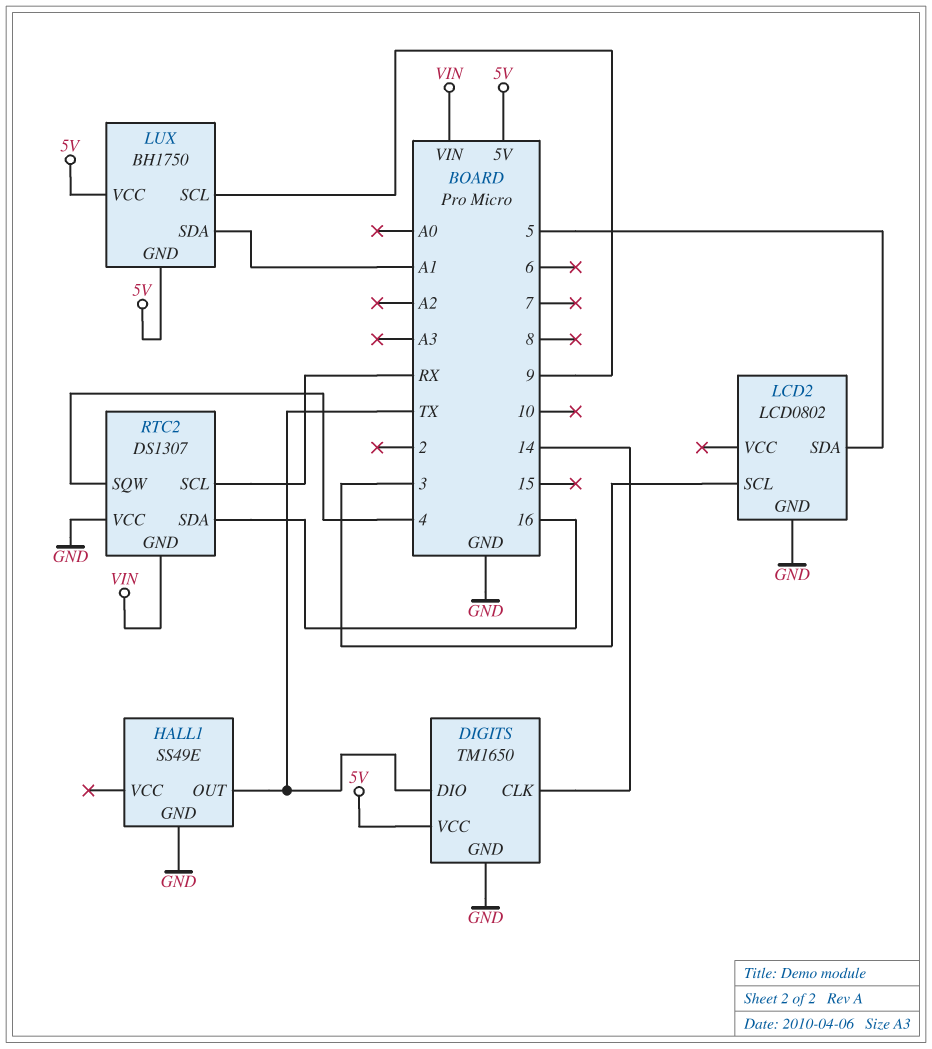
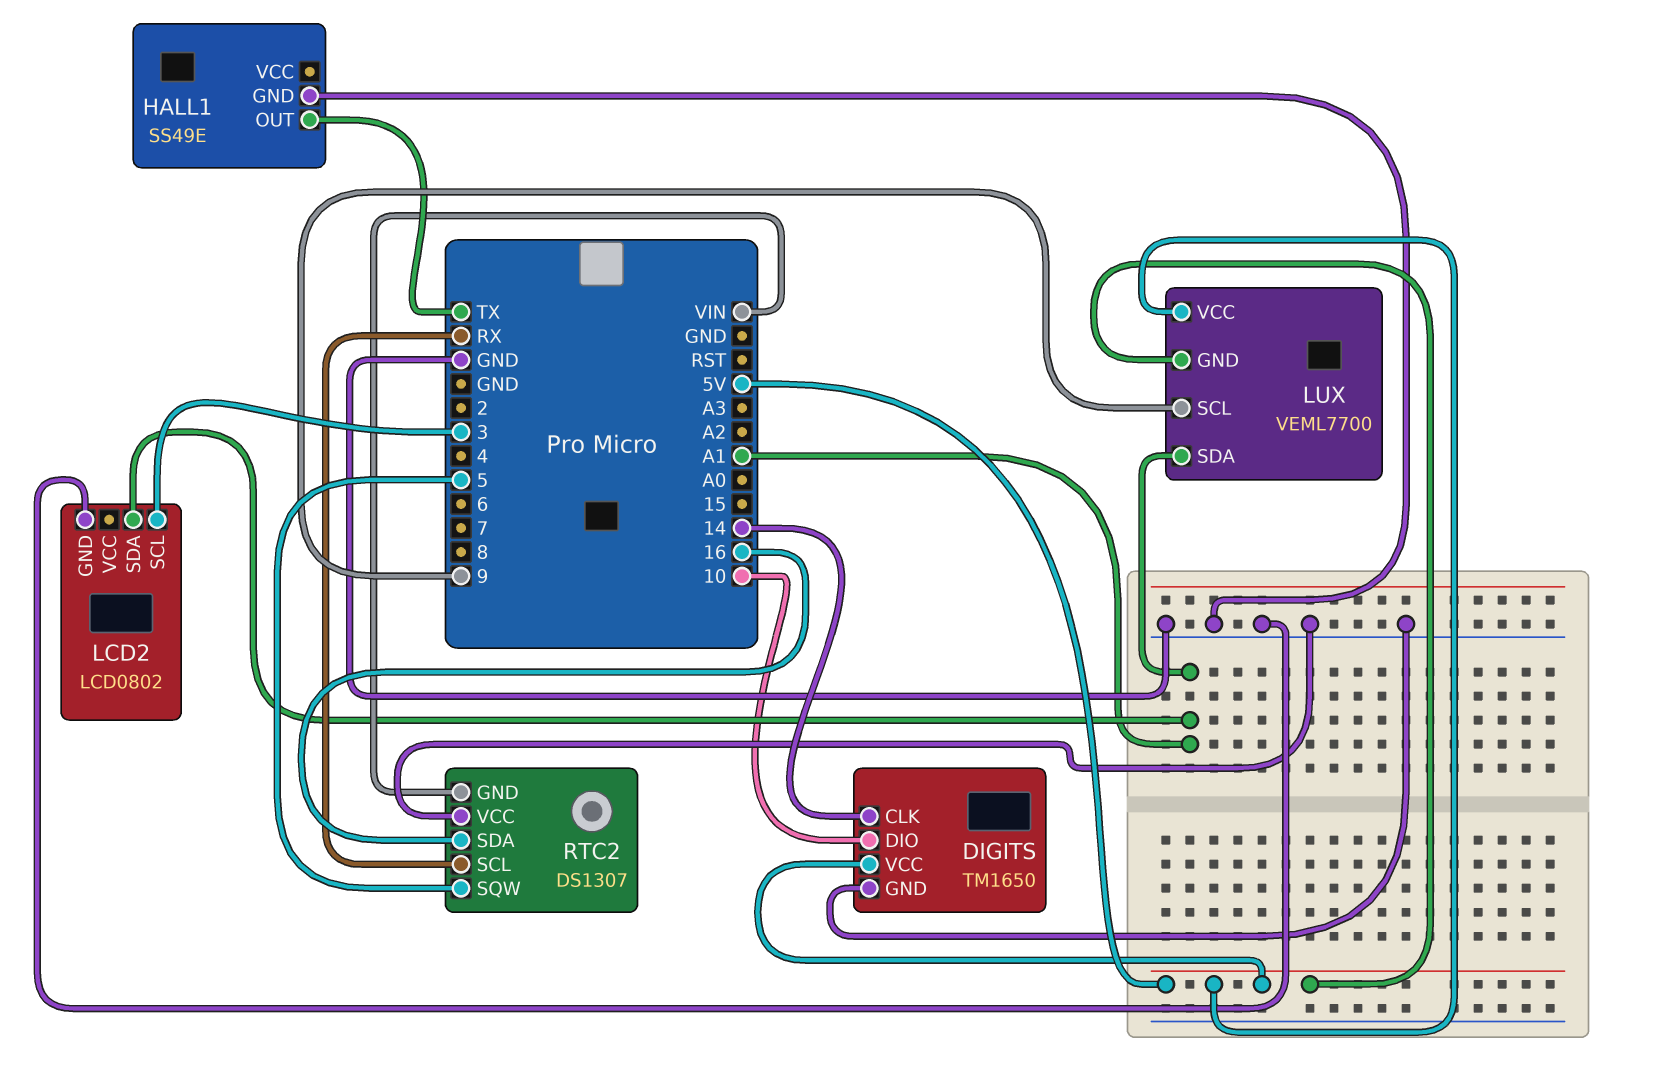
DIGITS pin DIO: TX -> 10
LCD2 pin SDA: 5 -> A1
LUX: BH1750 -> VEML7700
RTC2 pin SQW: 4 -> 5

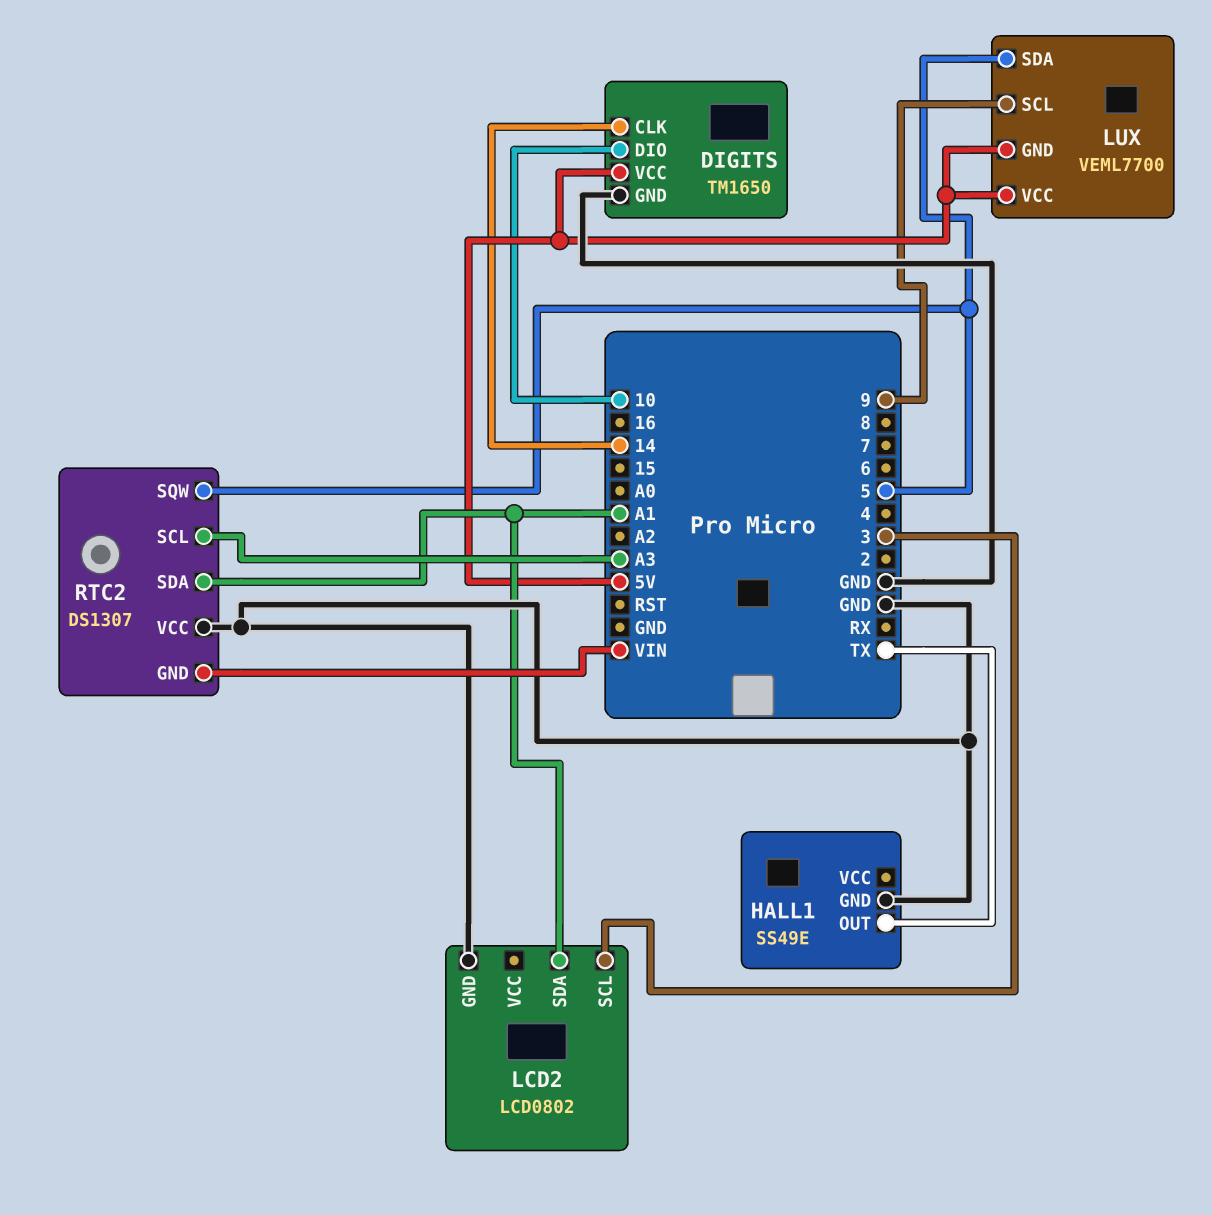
LUX pin SDA: A1 -> 5
RTC2 pin SCL: RX -> A3
RTC2 pin SDA: 16 -> A1

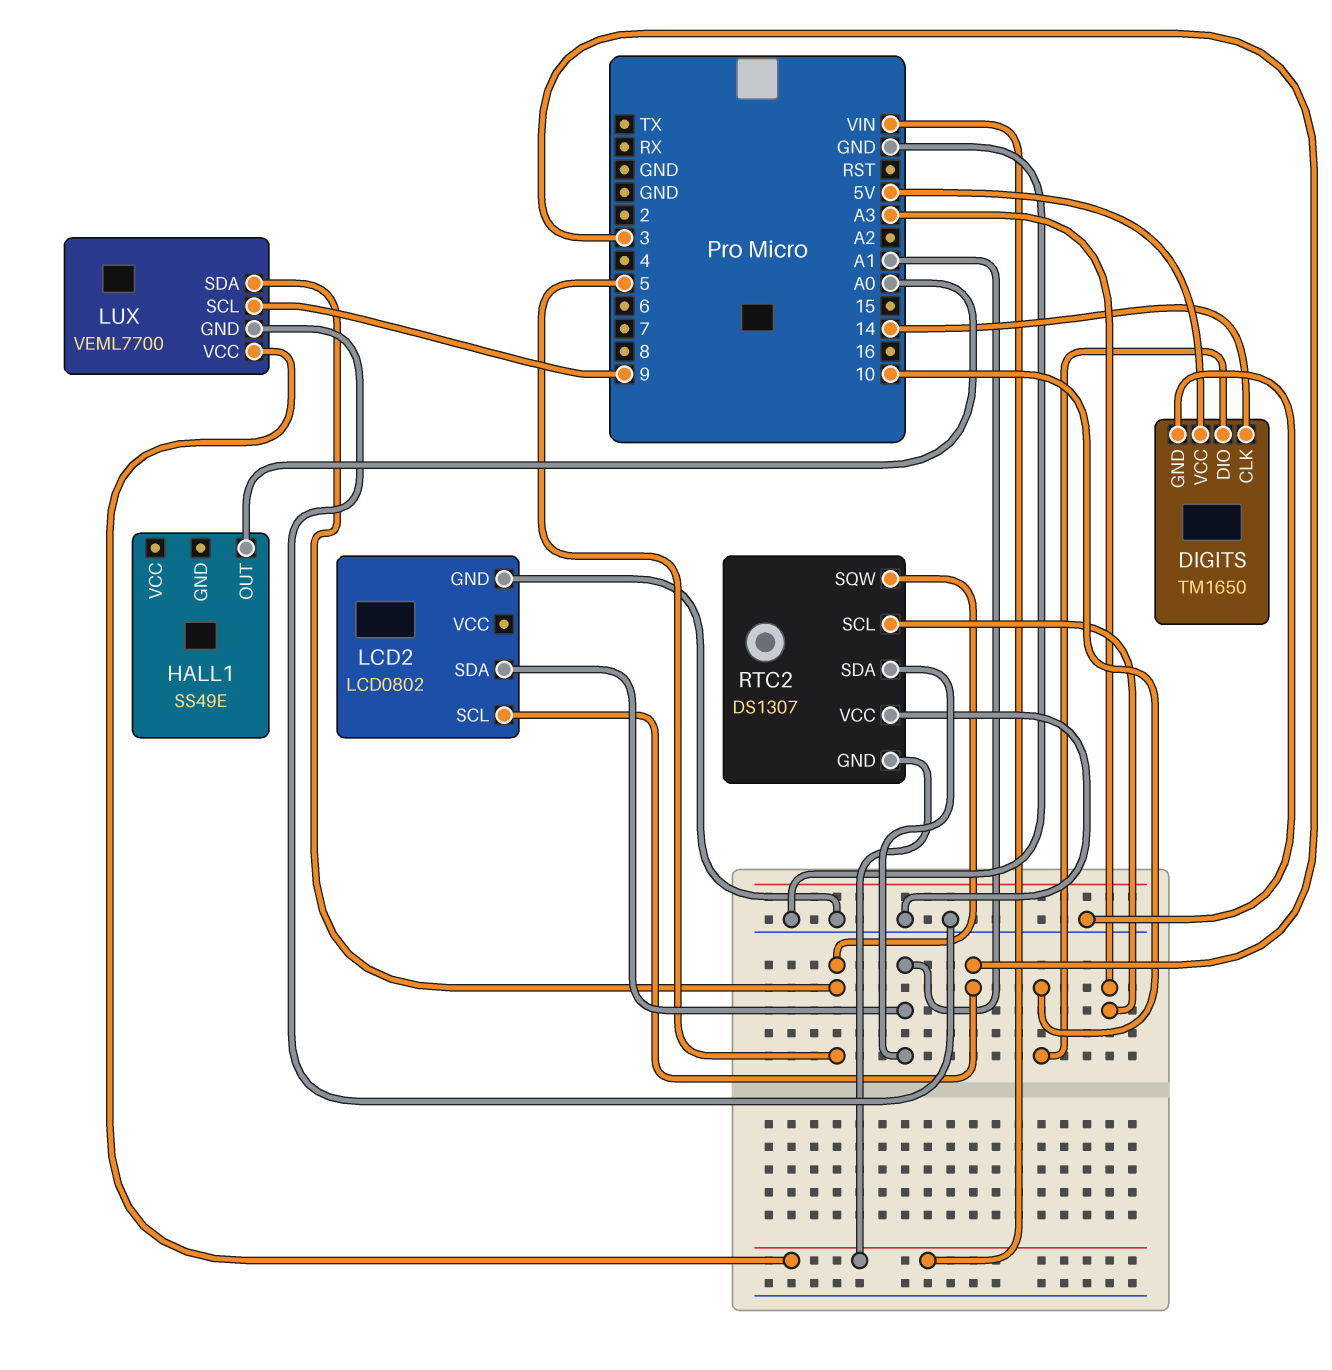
HALL1 pin GND: GND -> none
HALL1 pin OUT: TX -> A0
LUX pin GND: 5V -> GND
LUX pin VCC: 5V -> VIN

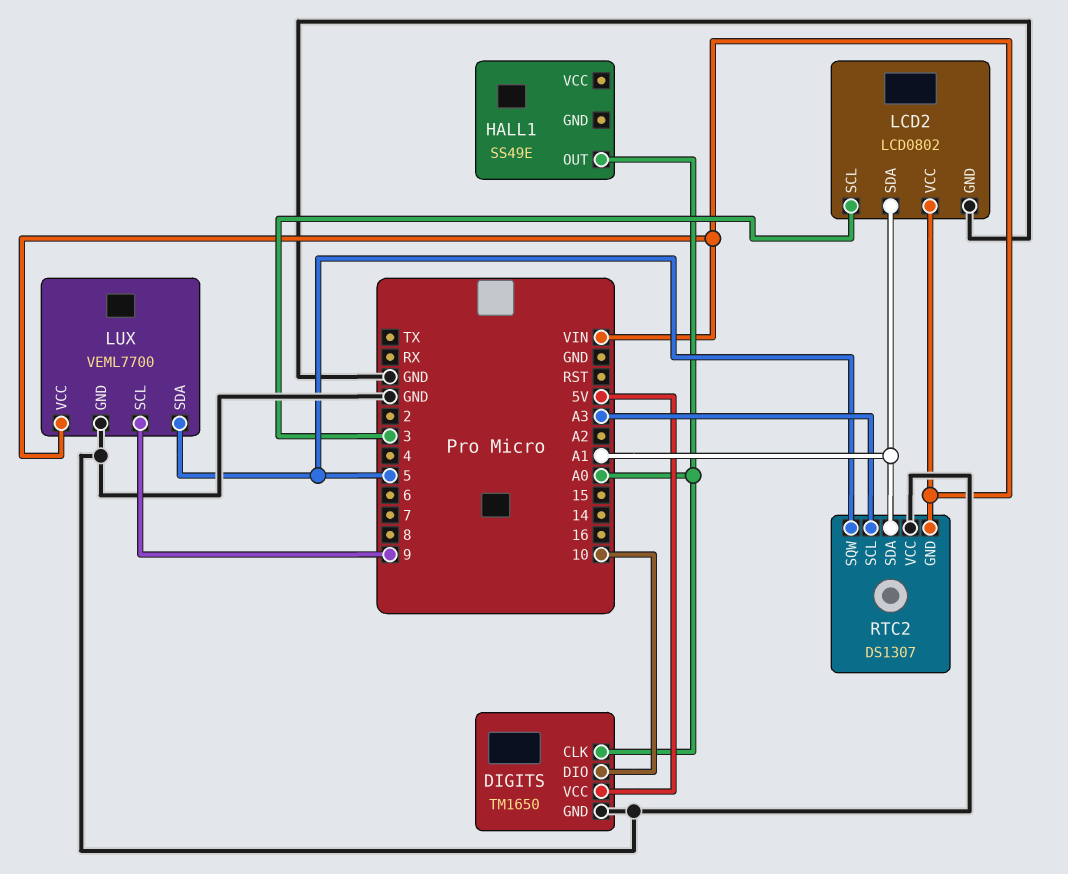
DIGITS pin CLK: 14 -> A0
LCD2 pin VCC: none -> VIN

